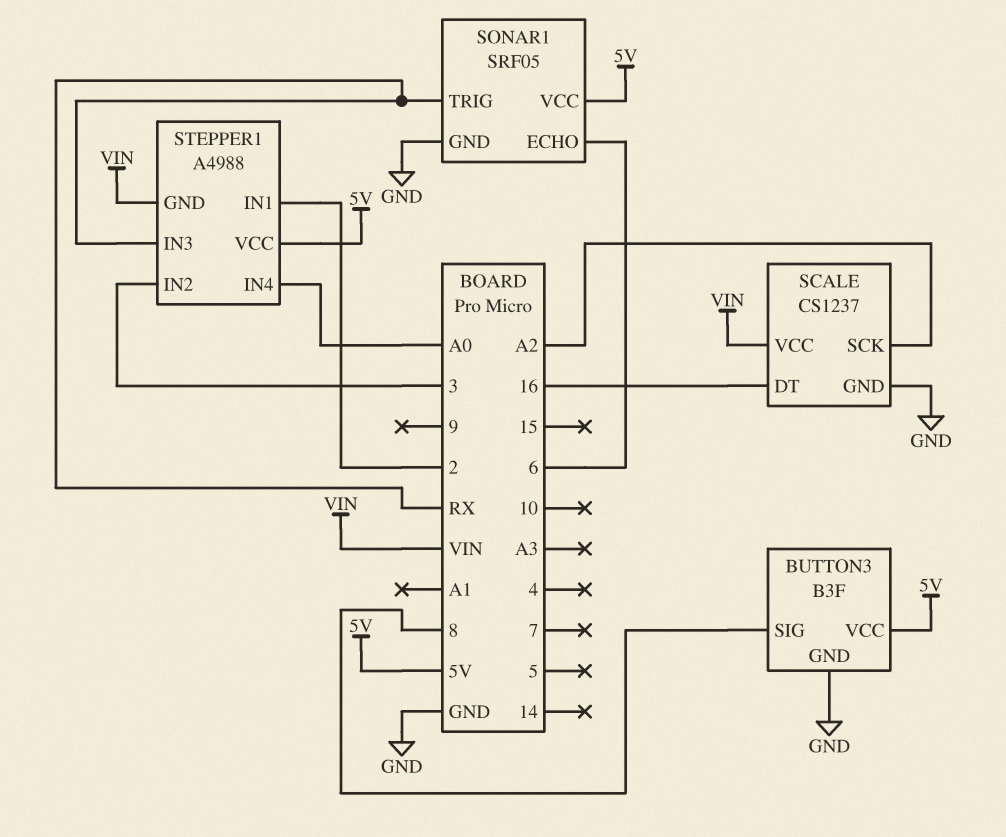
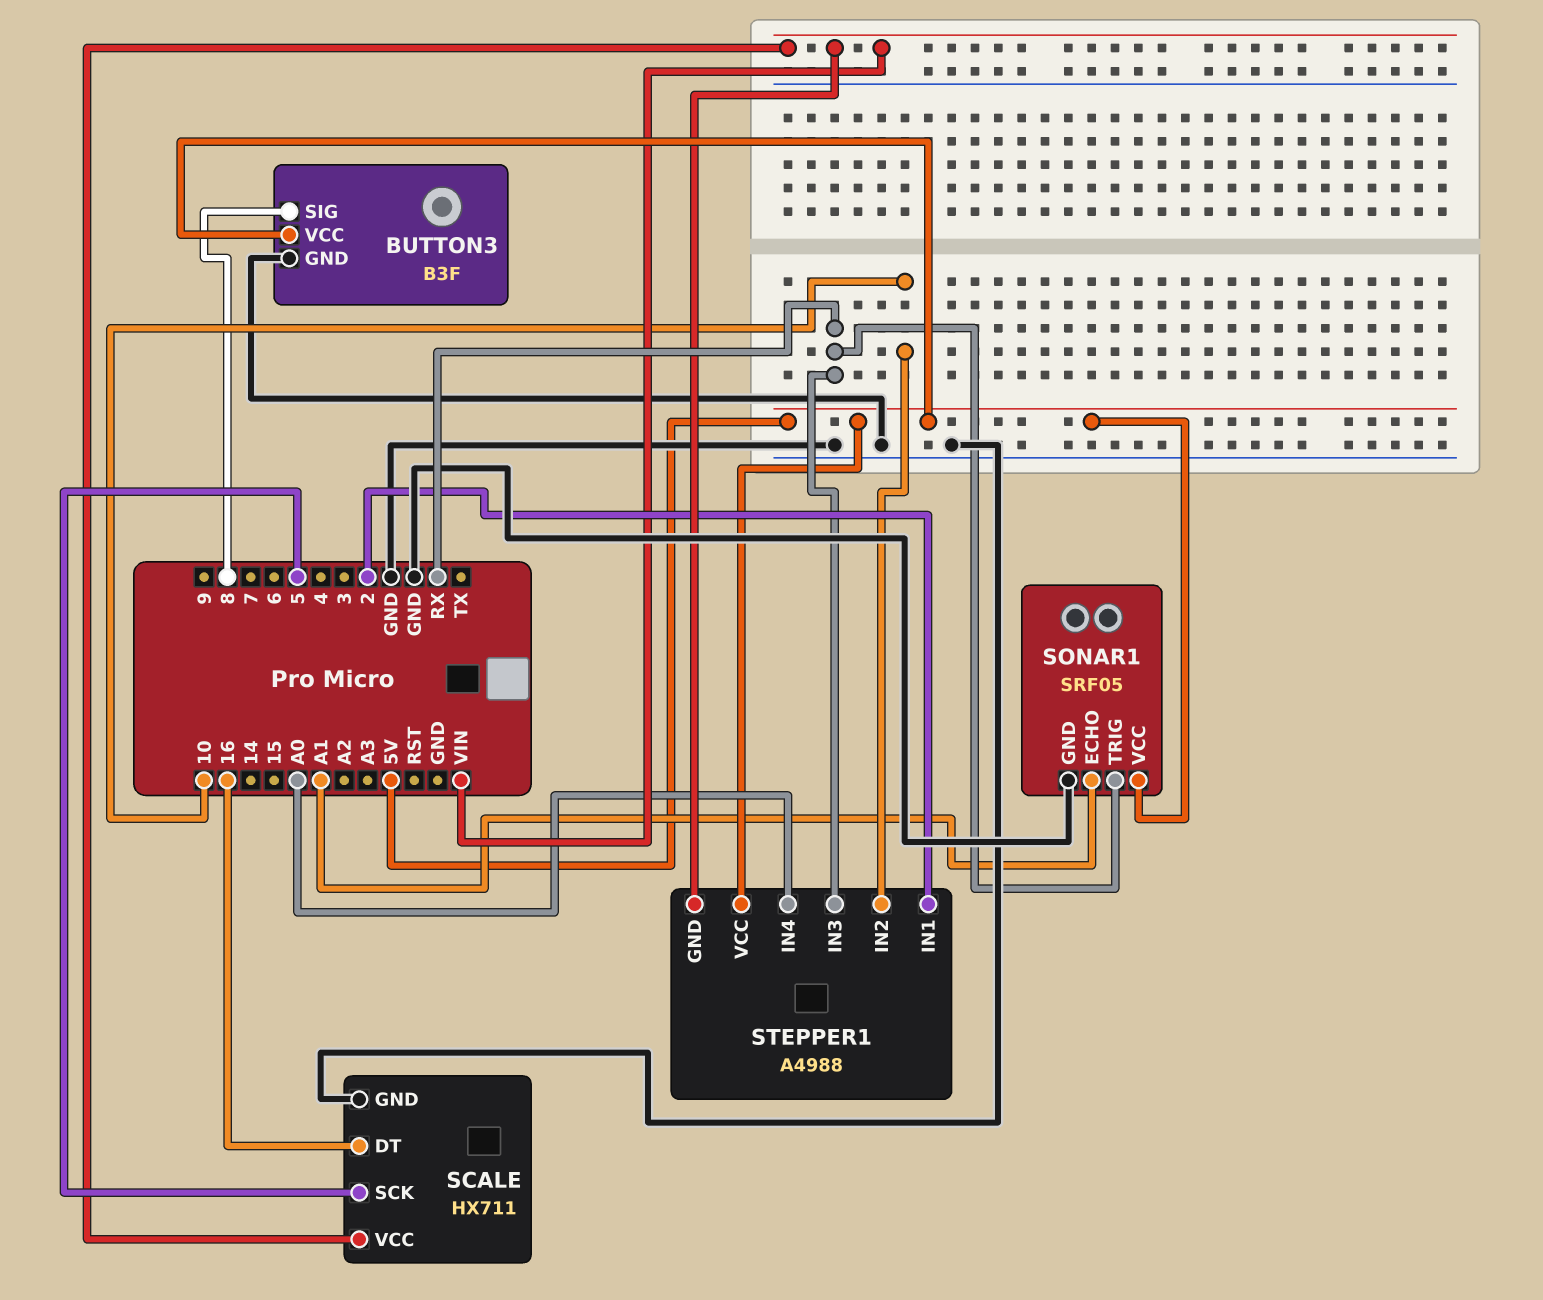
SCALE: CS1237 -> HX711
SCALE pin SCK: A2 -> 5
SONAR1 pin ECHO: 6 -> A1
STEPPER1 pin IN2: 3 -> 10

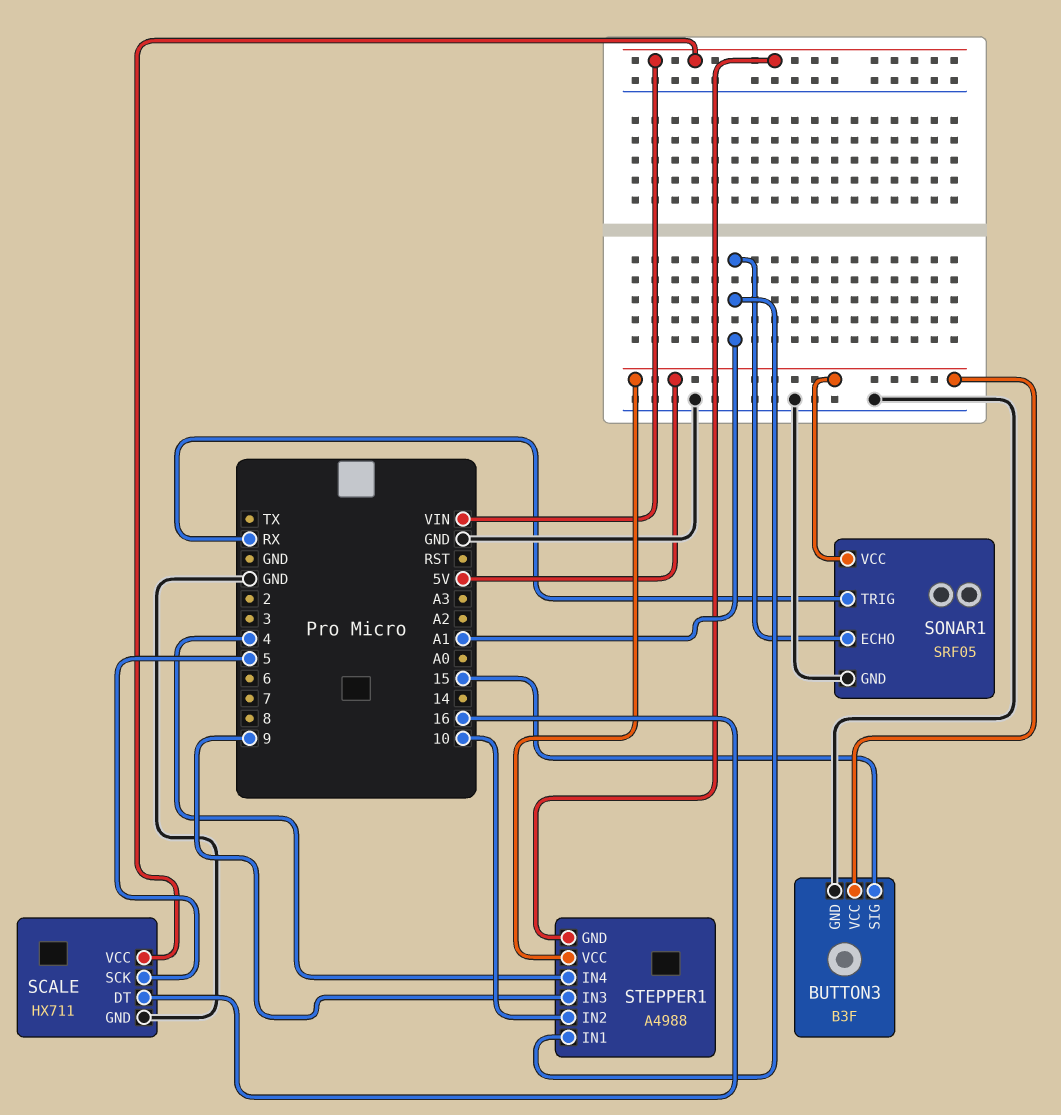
BUTTON3 pin SIG: 8 -> 15
STEPPER1 pin IN1: 2 -> A1
STEPPER1 pin IN3: RX -> 9
STEPPER1 pin IN4: A0 -> 4

